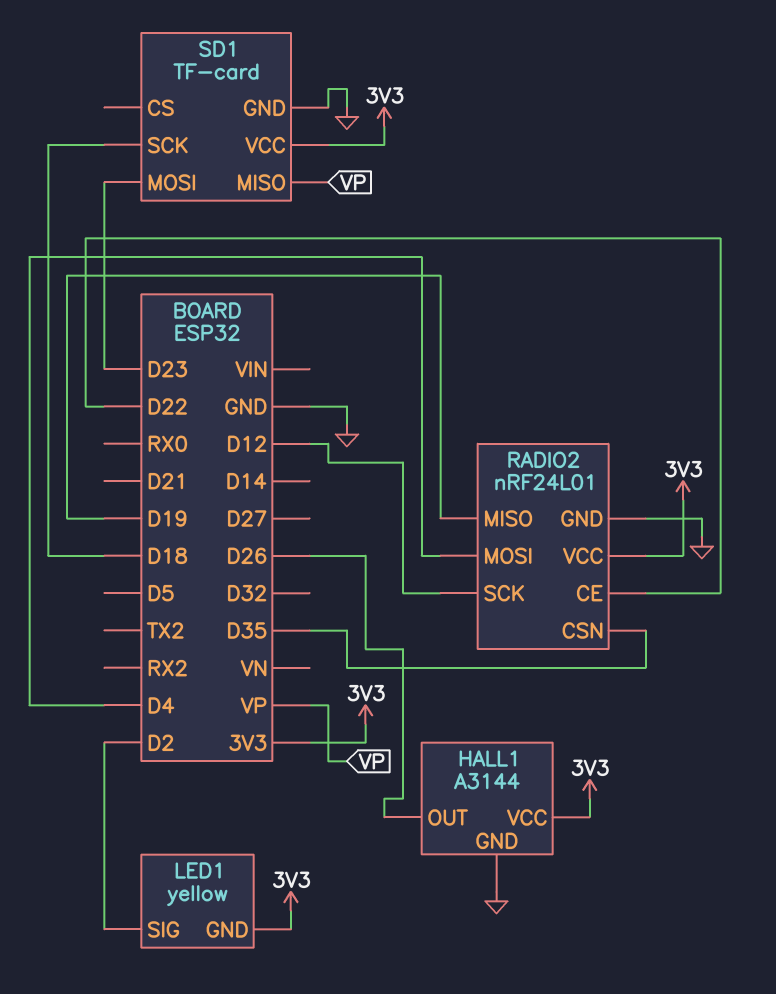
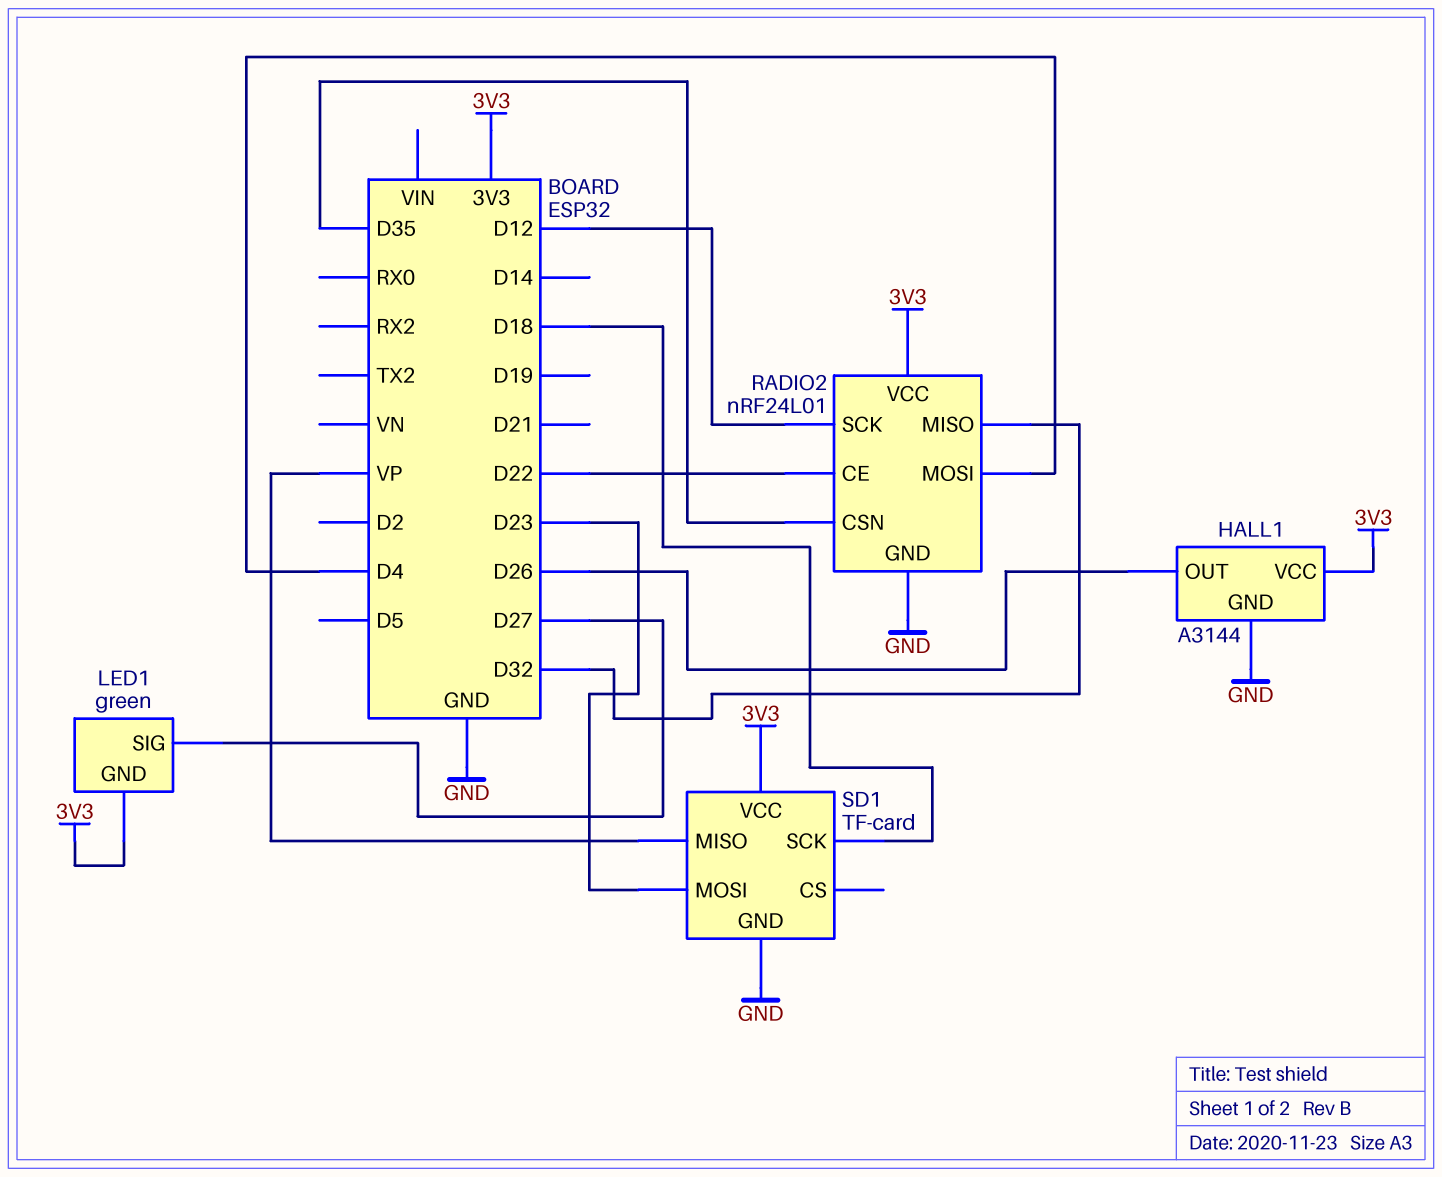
LED1: yellow -> green
LED1 pin SIG: D2 -> D27
RADIO2 pin MISO: D19 -> D32

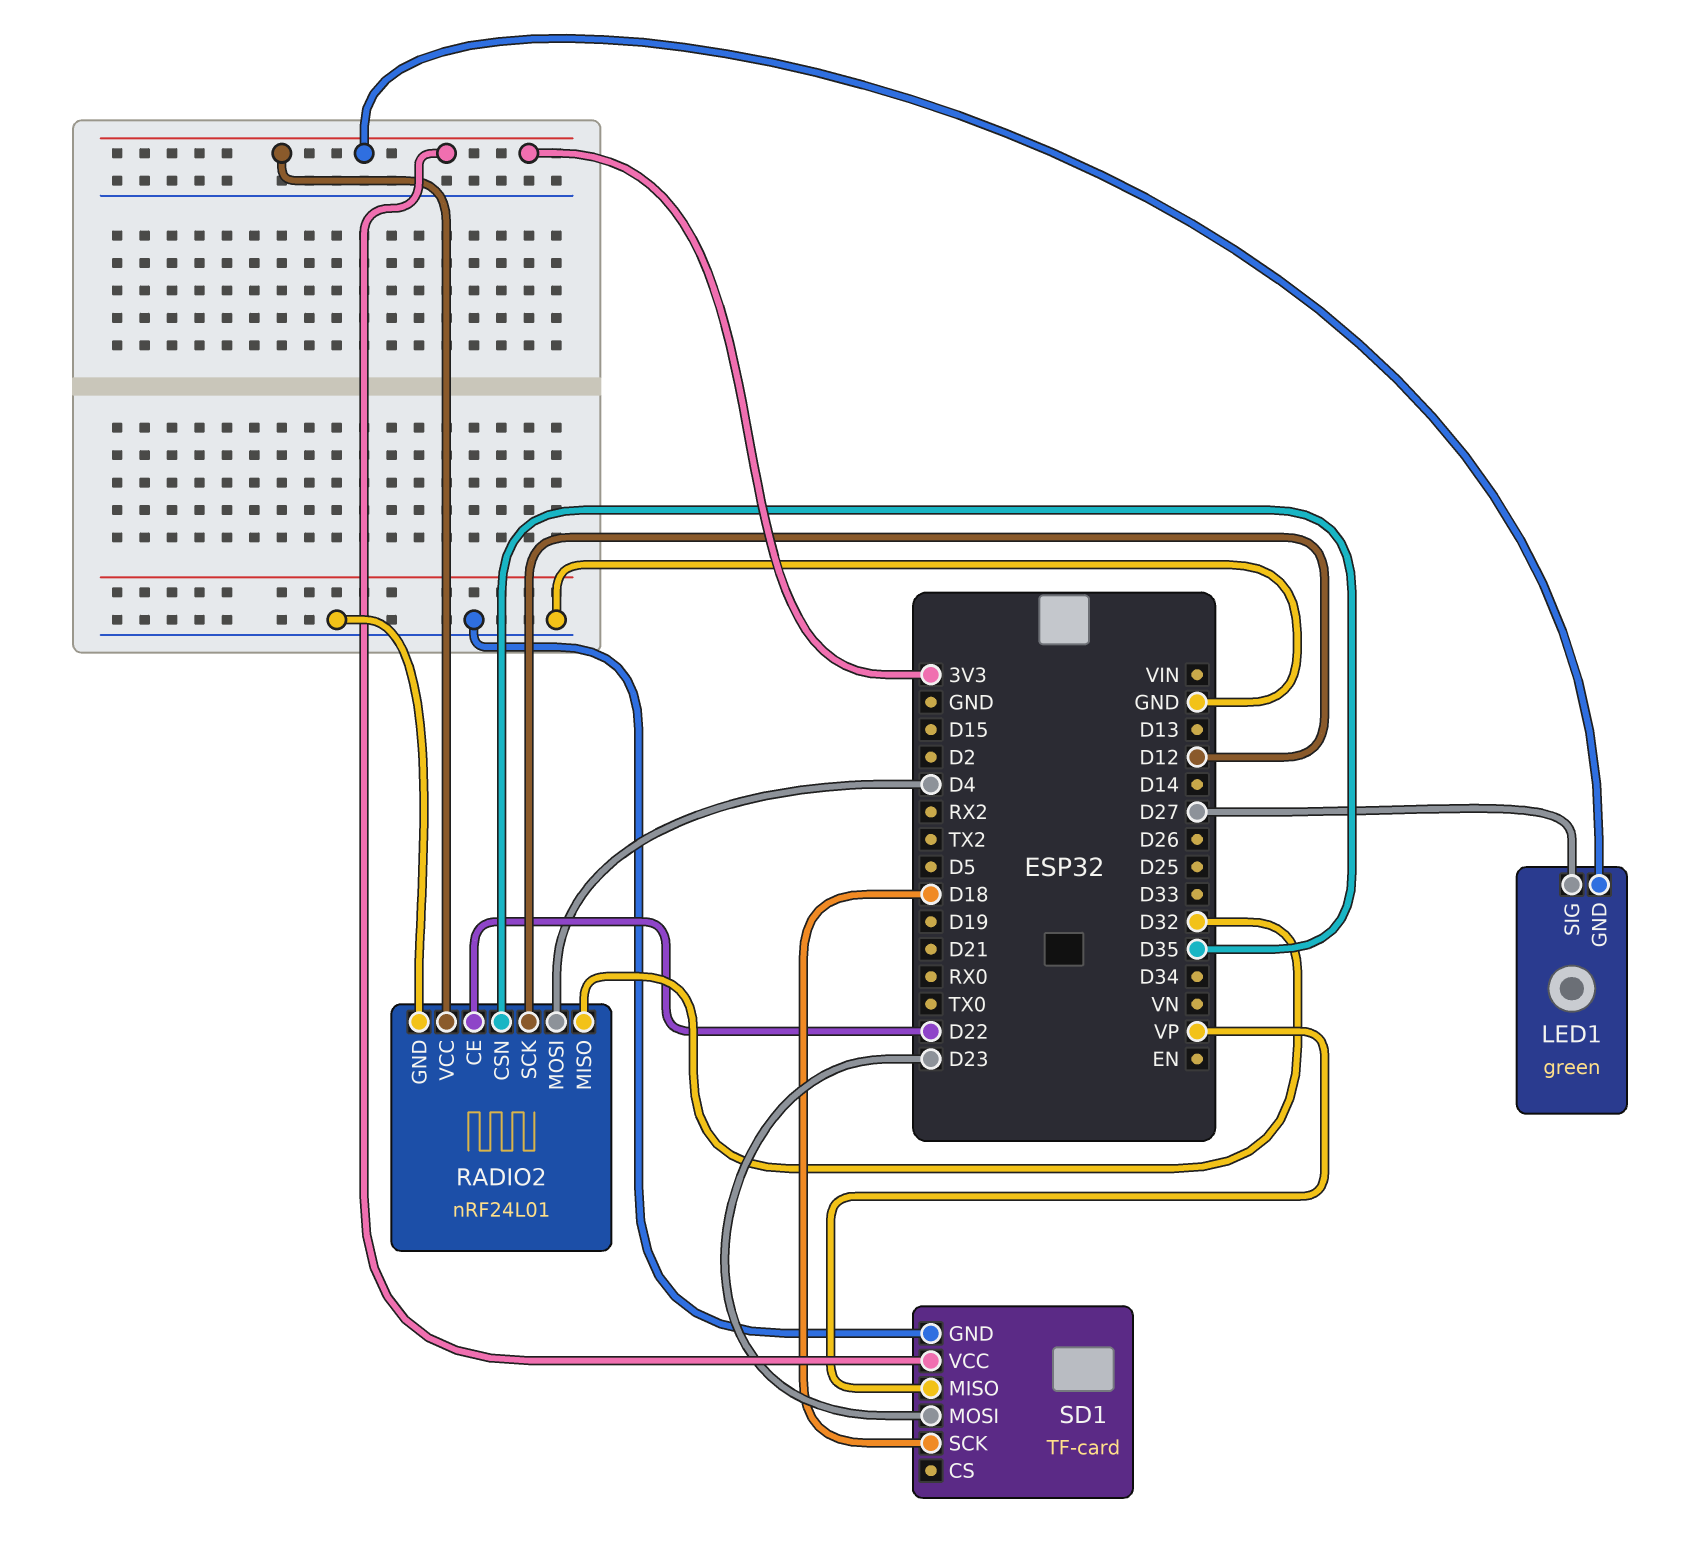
HALL1: A3144 -> none
HALL1 pin GND: GND -> none
HALL1 pin OUT: D26 -> none
HALL1 pin VCC: 3V3 -> none

